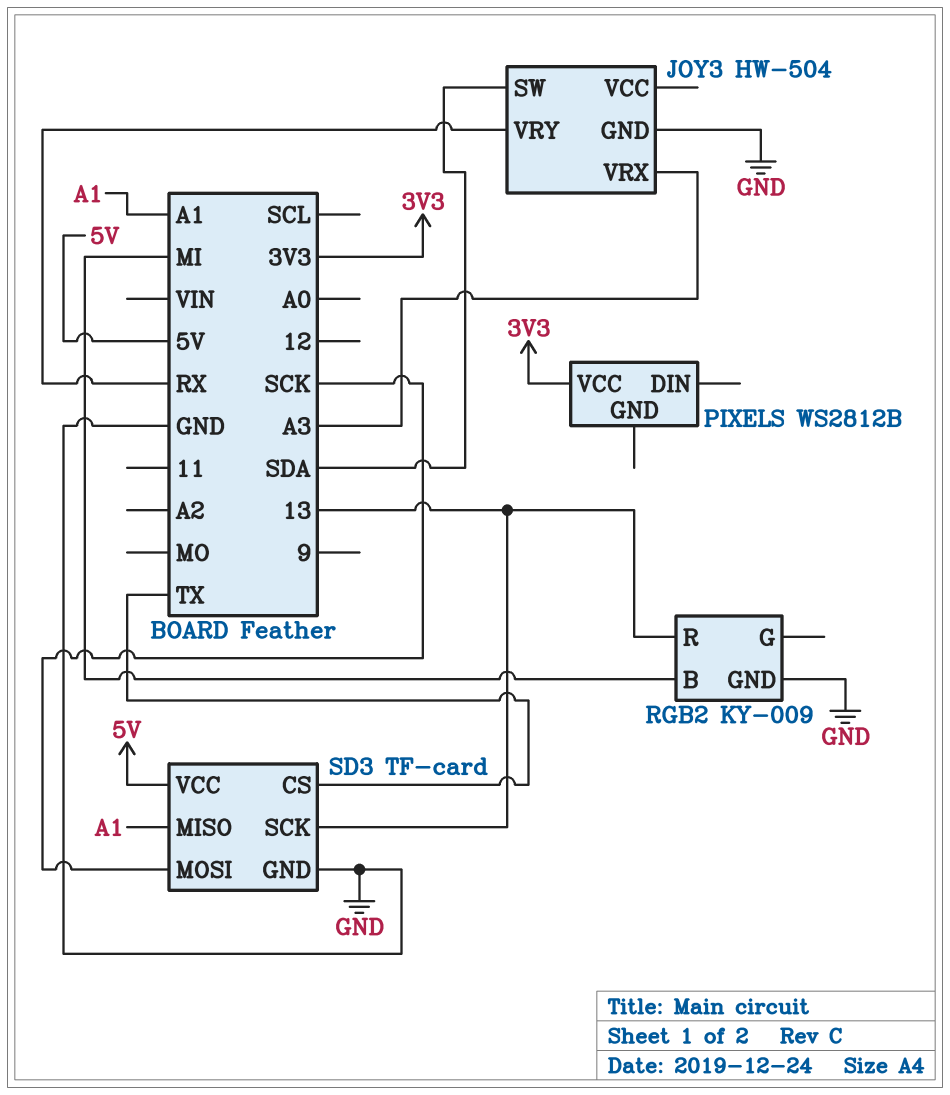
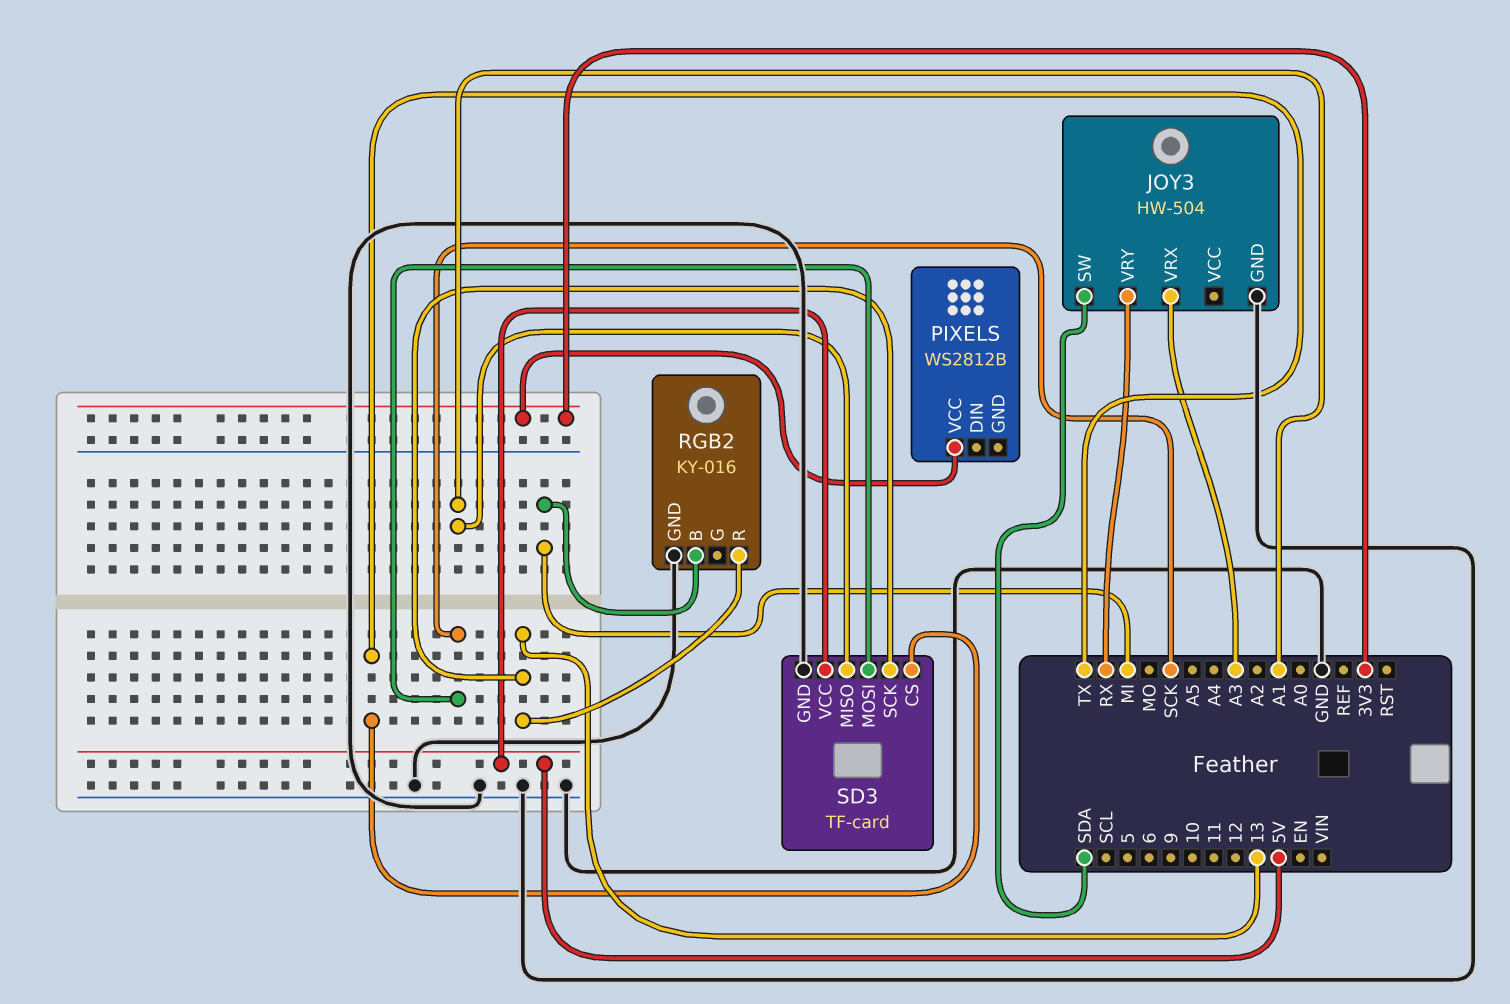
RGB2: KY-009 -> KY-016

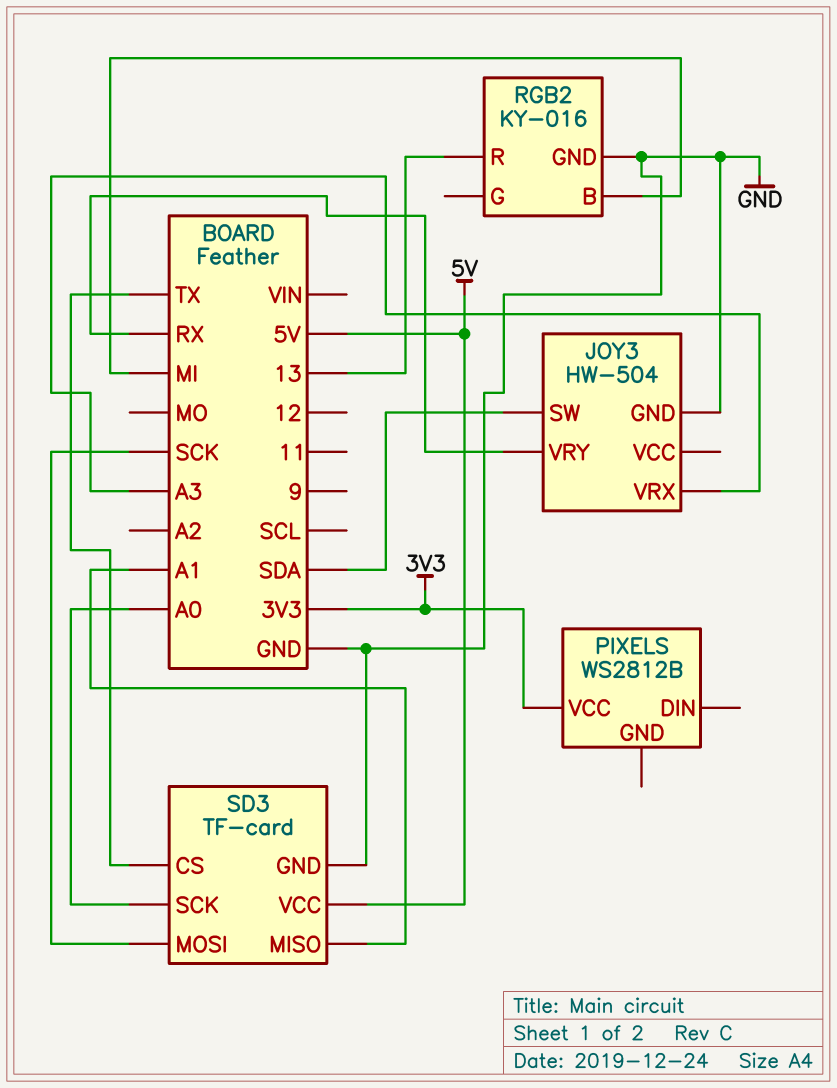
SD3 pin SCK: 13 -> A0

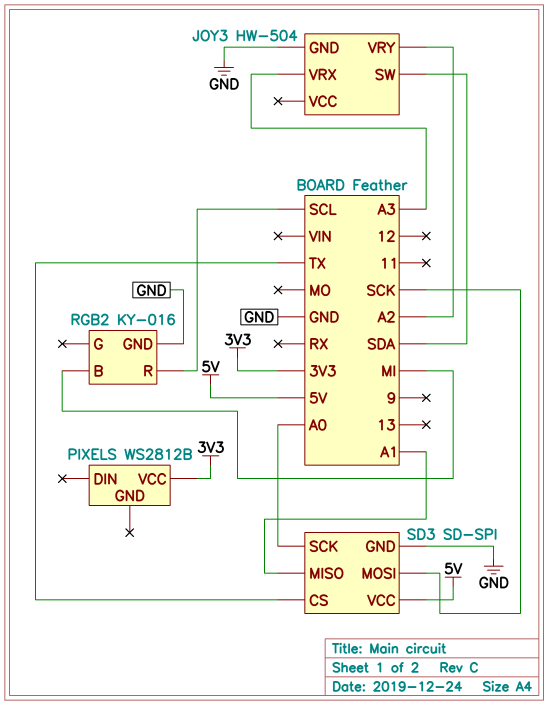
JOY3 pin VRY: RX -> A2
RGB2 pin R: 13 -> SCL
SD3: TF-card -> SD-SPI

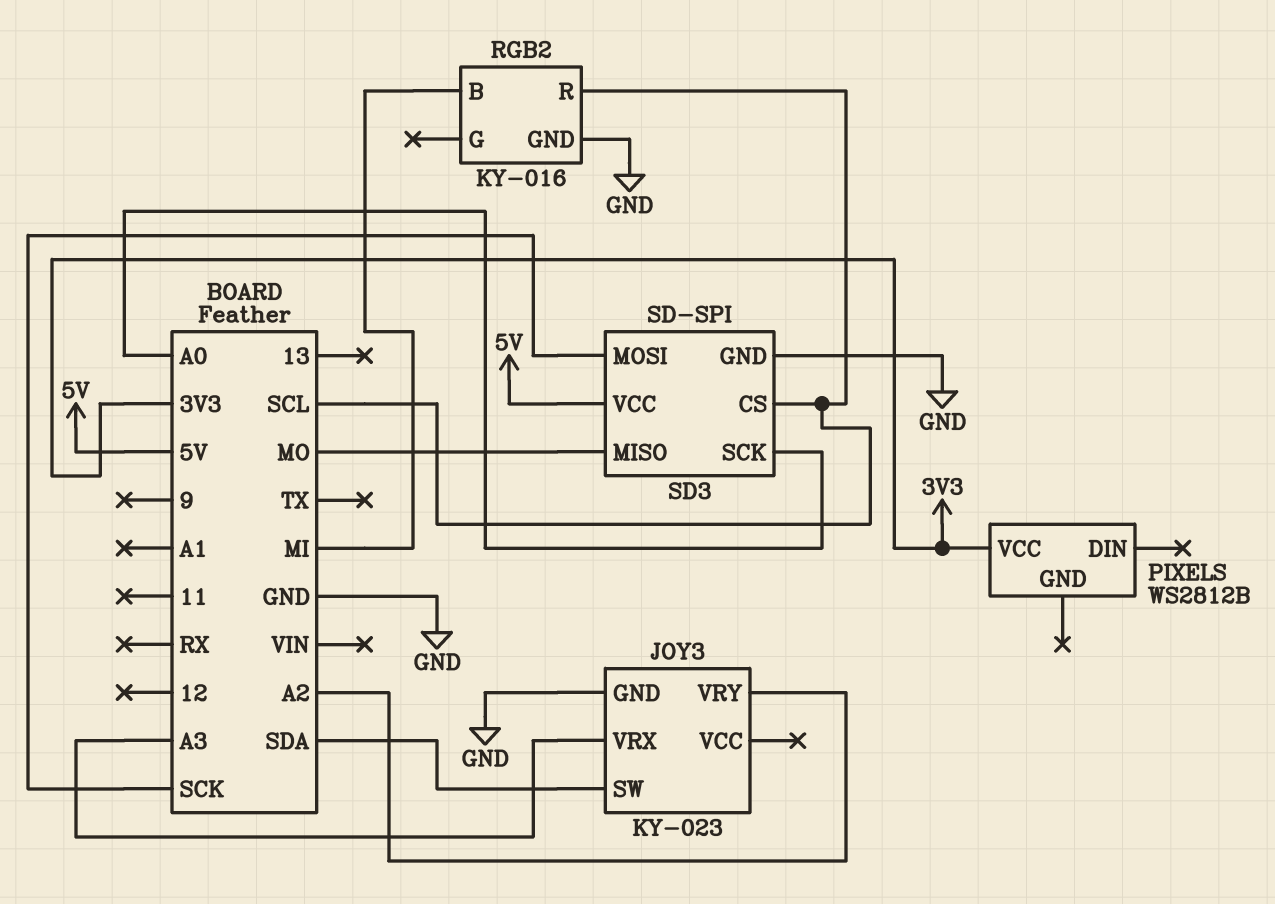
JOY3: HW-504 -> KY-023
SD3 pin CS: TX -> SCL
SD3 pin MISO: A1 -> MO

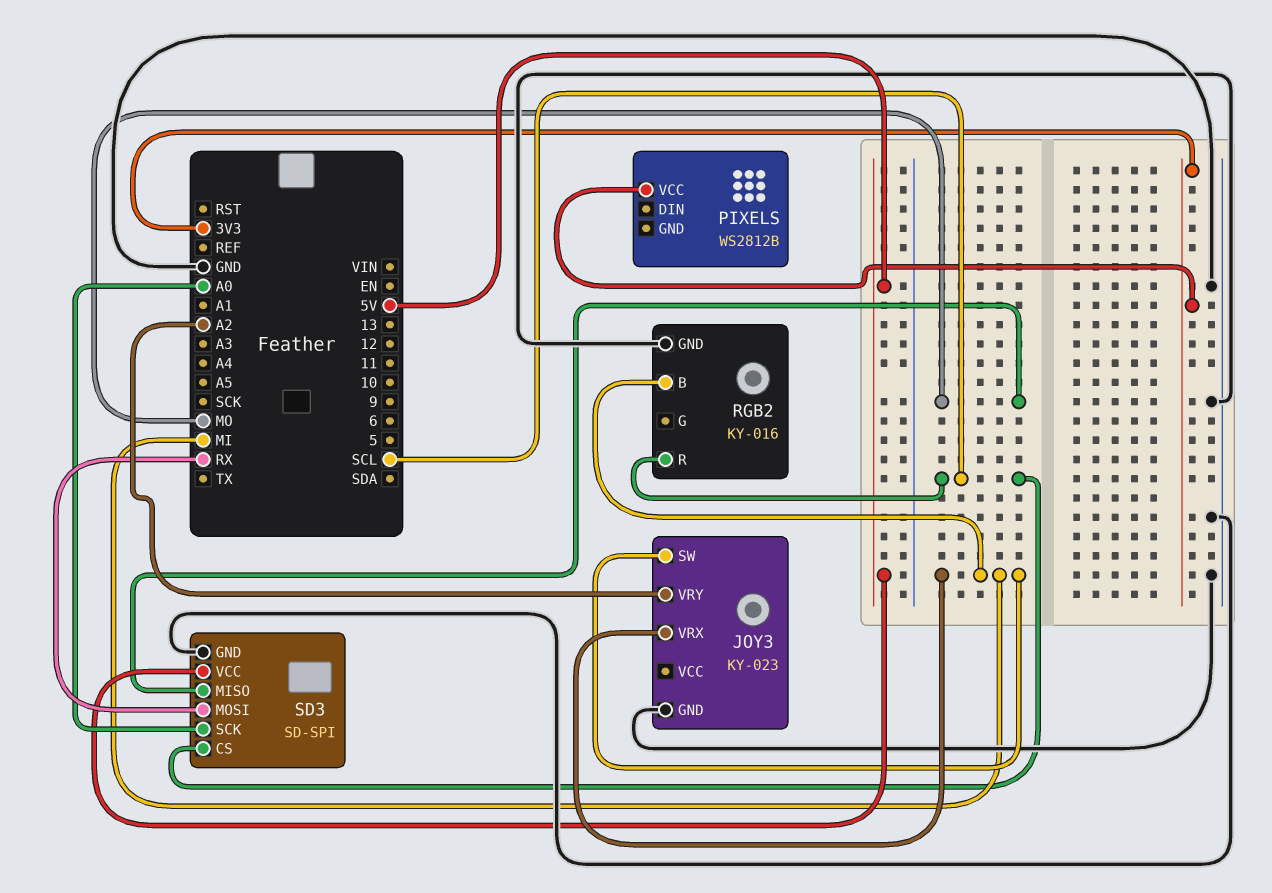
JOY3 pin SW: SDA -> MI
JOY3 pin VRX: A3 -> MI
SD3 pin MOSI: SCK -> RX

